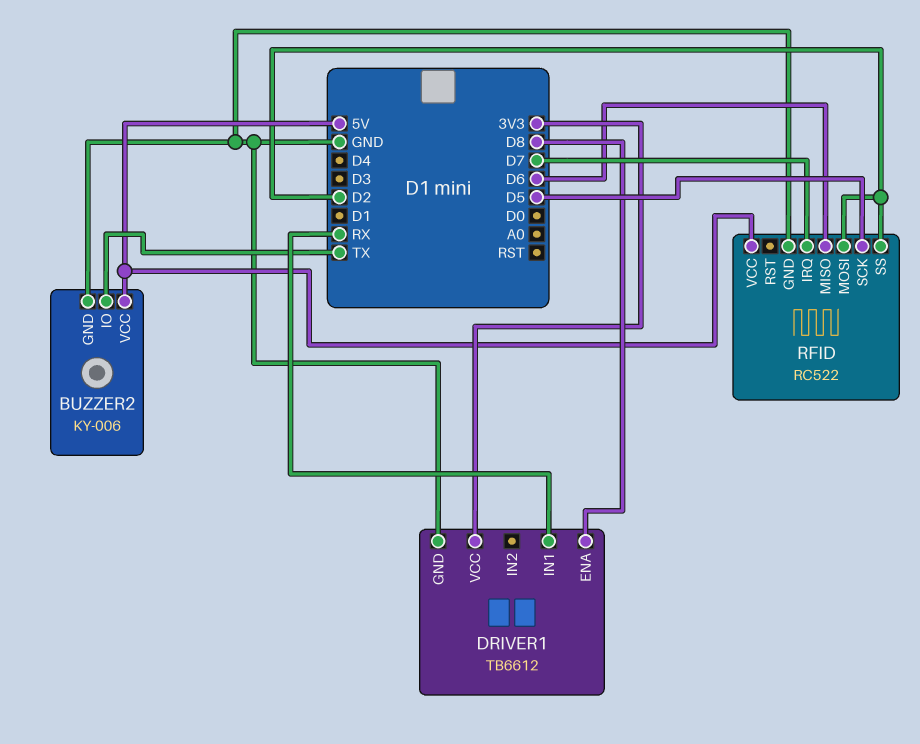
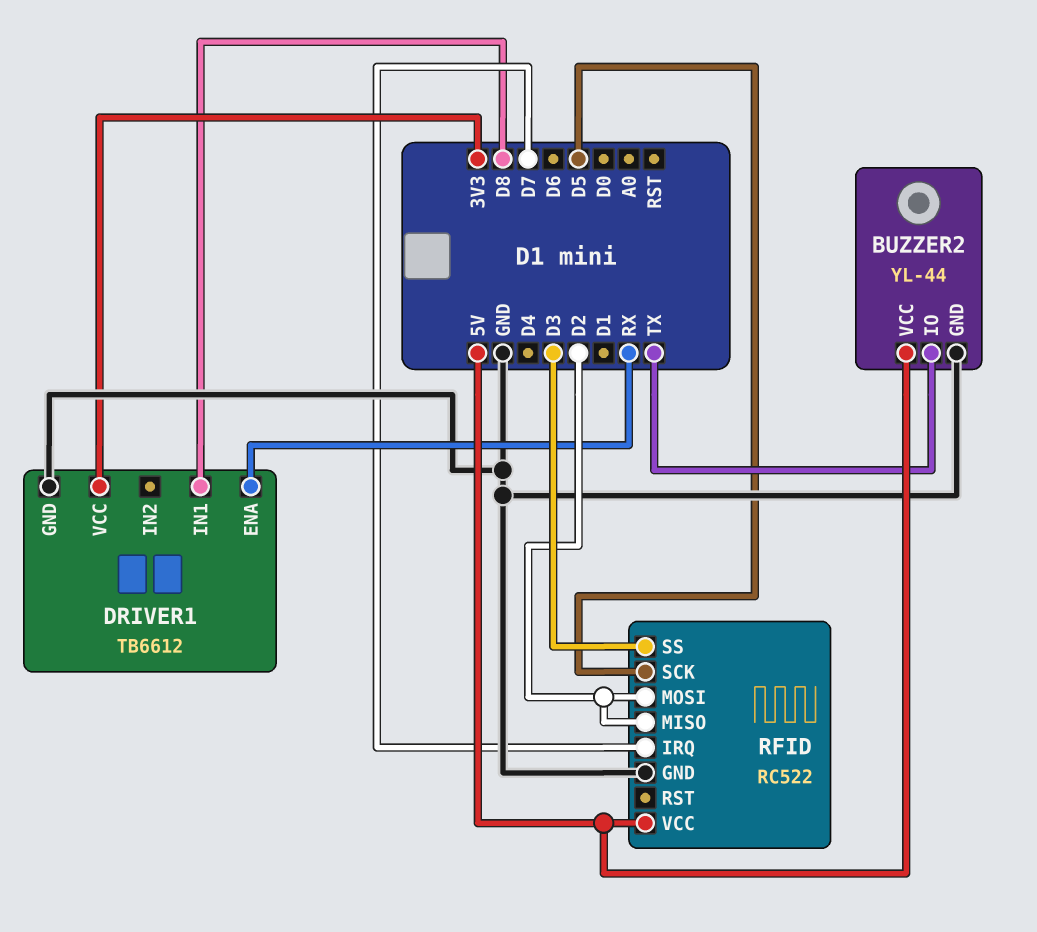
BUZZER2: KY-006 -> YL-44
DRIVER1 pin ENA: D8 -> RX
DRIVER1 pin IN1: RX -> D8
RFID pin MISO: D6 -> D2
RFID pin SS: D2 -> D3

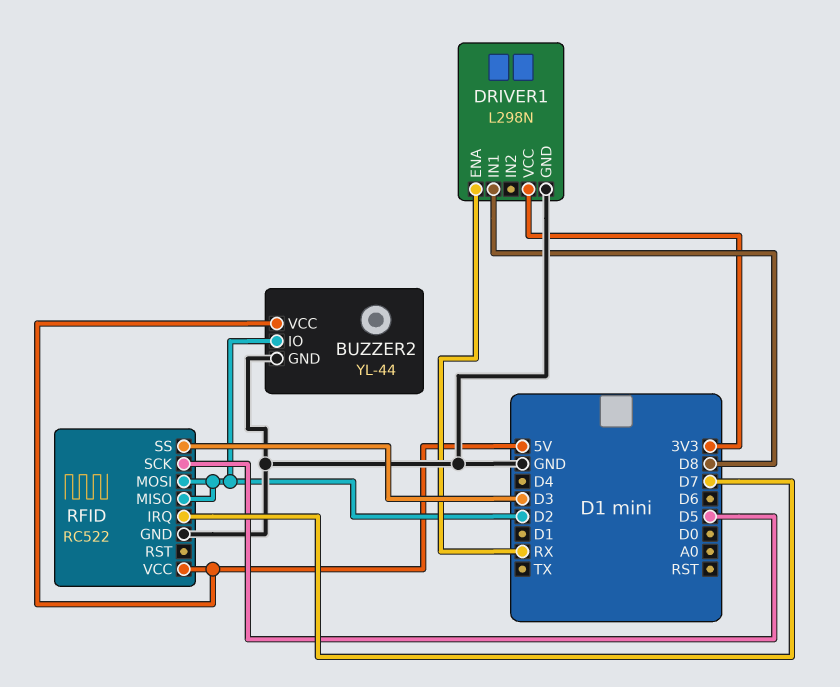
BUZZER2 pin IO: TX -> D2
DRIVER1: TB6612 -> L298N

